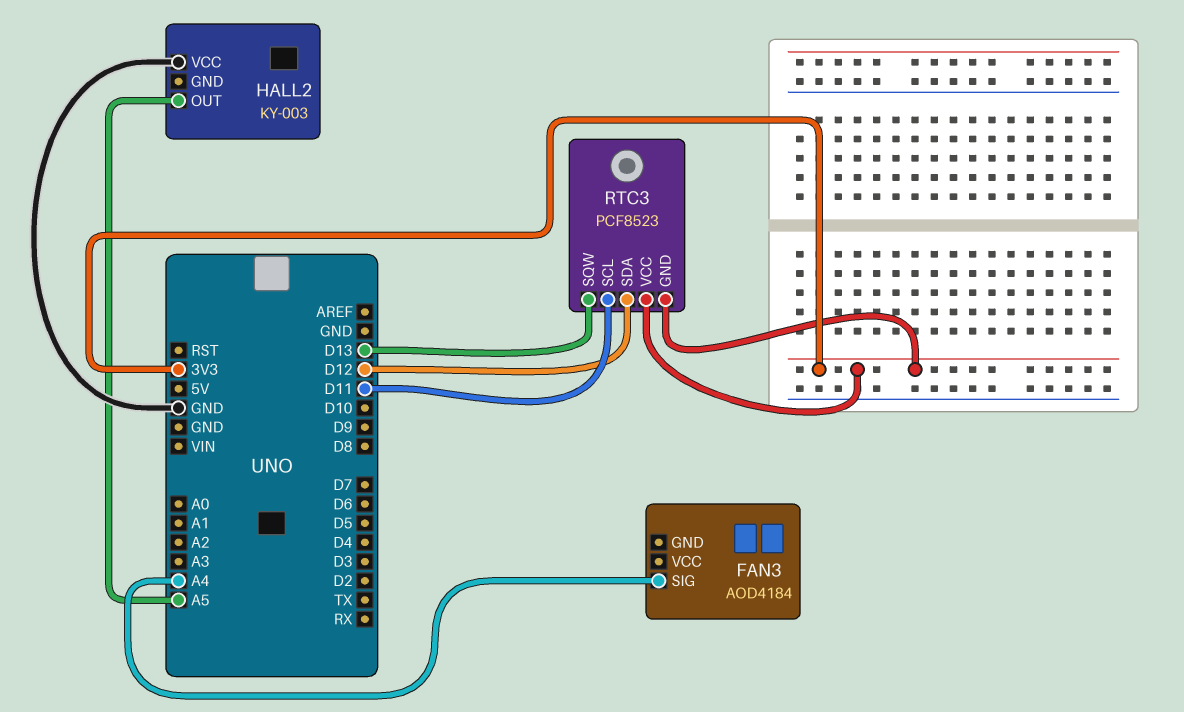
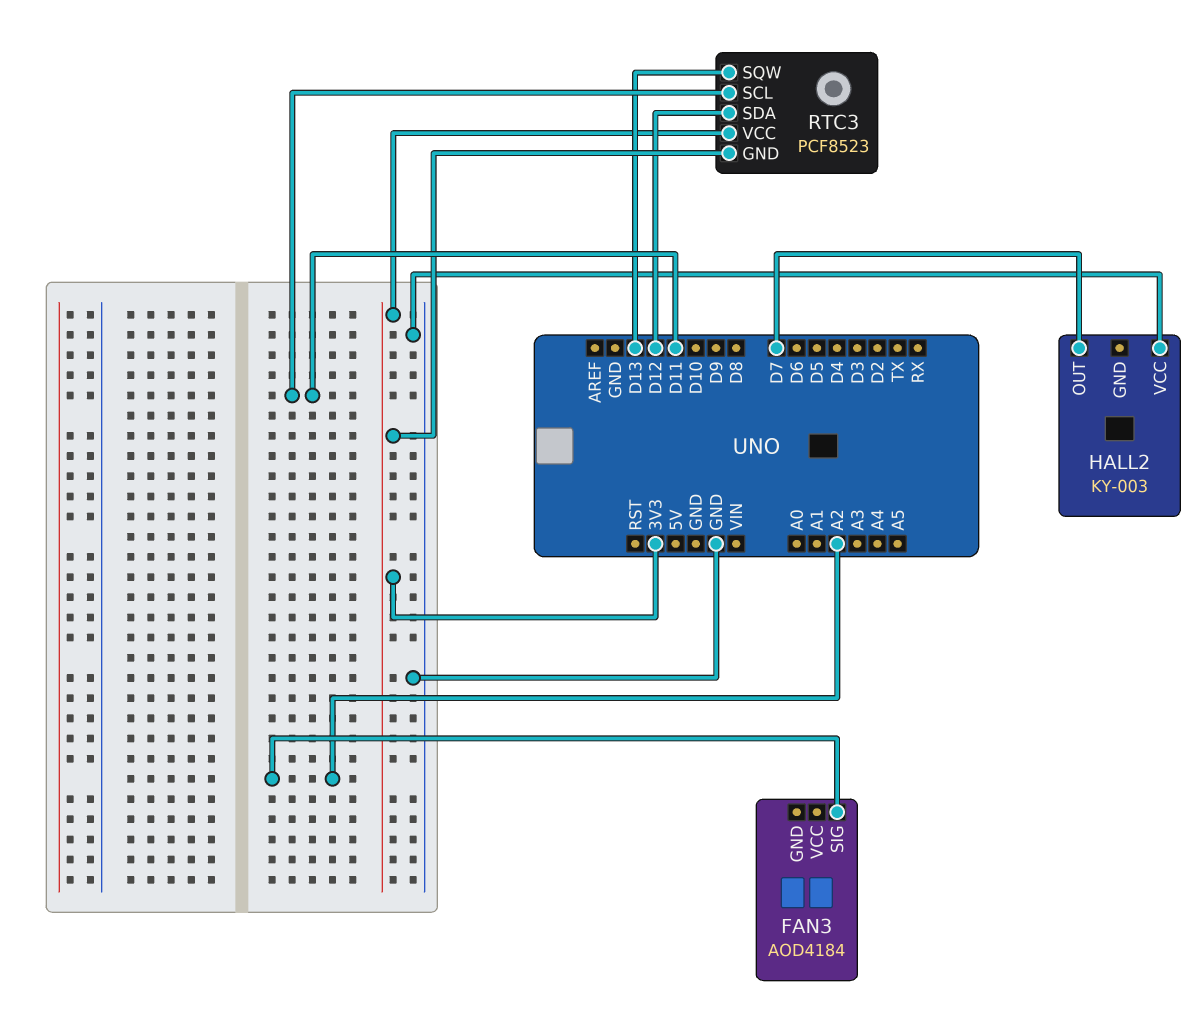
FAN3 pin SIG: A4 -> A2
HALL2 pin OUT: A5 -> D7

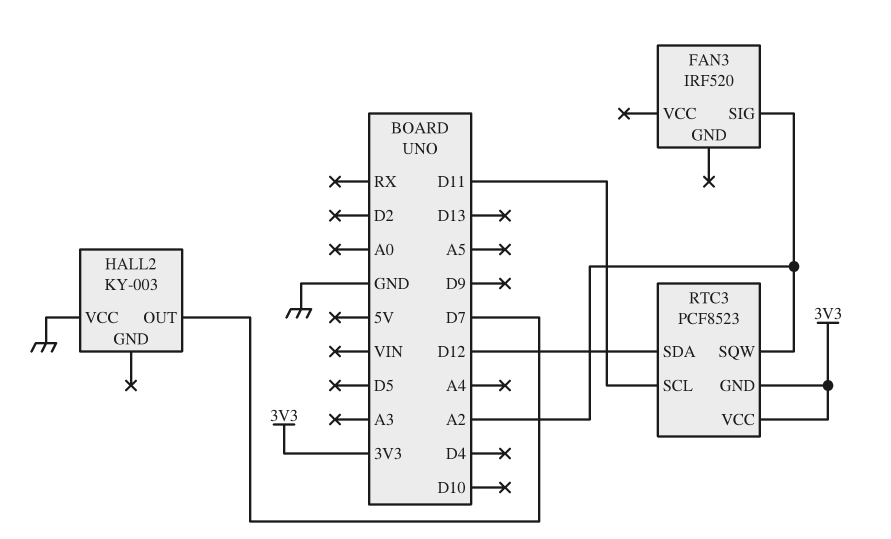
FAN3: AOD4184 -> IRF520
RTC3 pin SQW: D13 -> A2

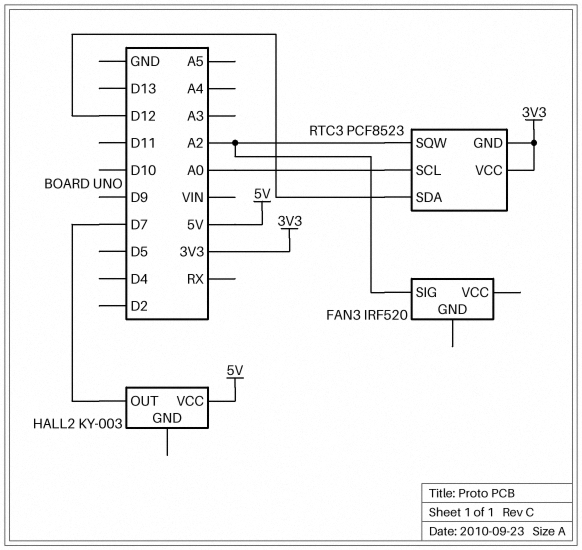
HALL2 pin VCC: GND -> 5V
RTC3 pin SCL: D11 -> A0

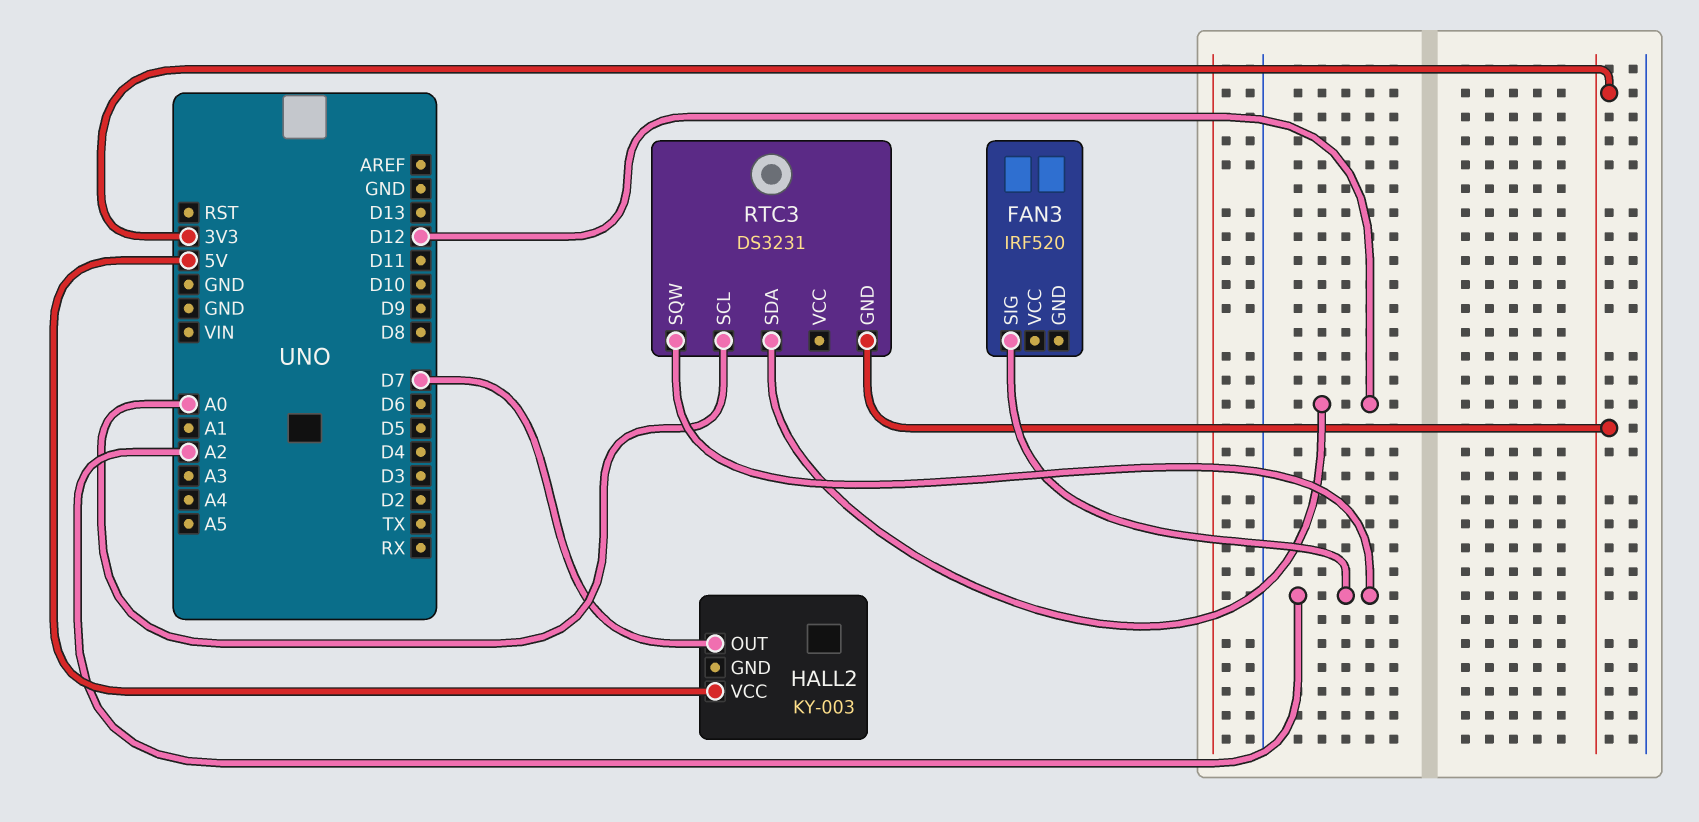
RTC3: PCF8523 -> DS3231
RTC3 pin VCC: 3V3 -> none

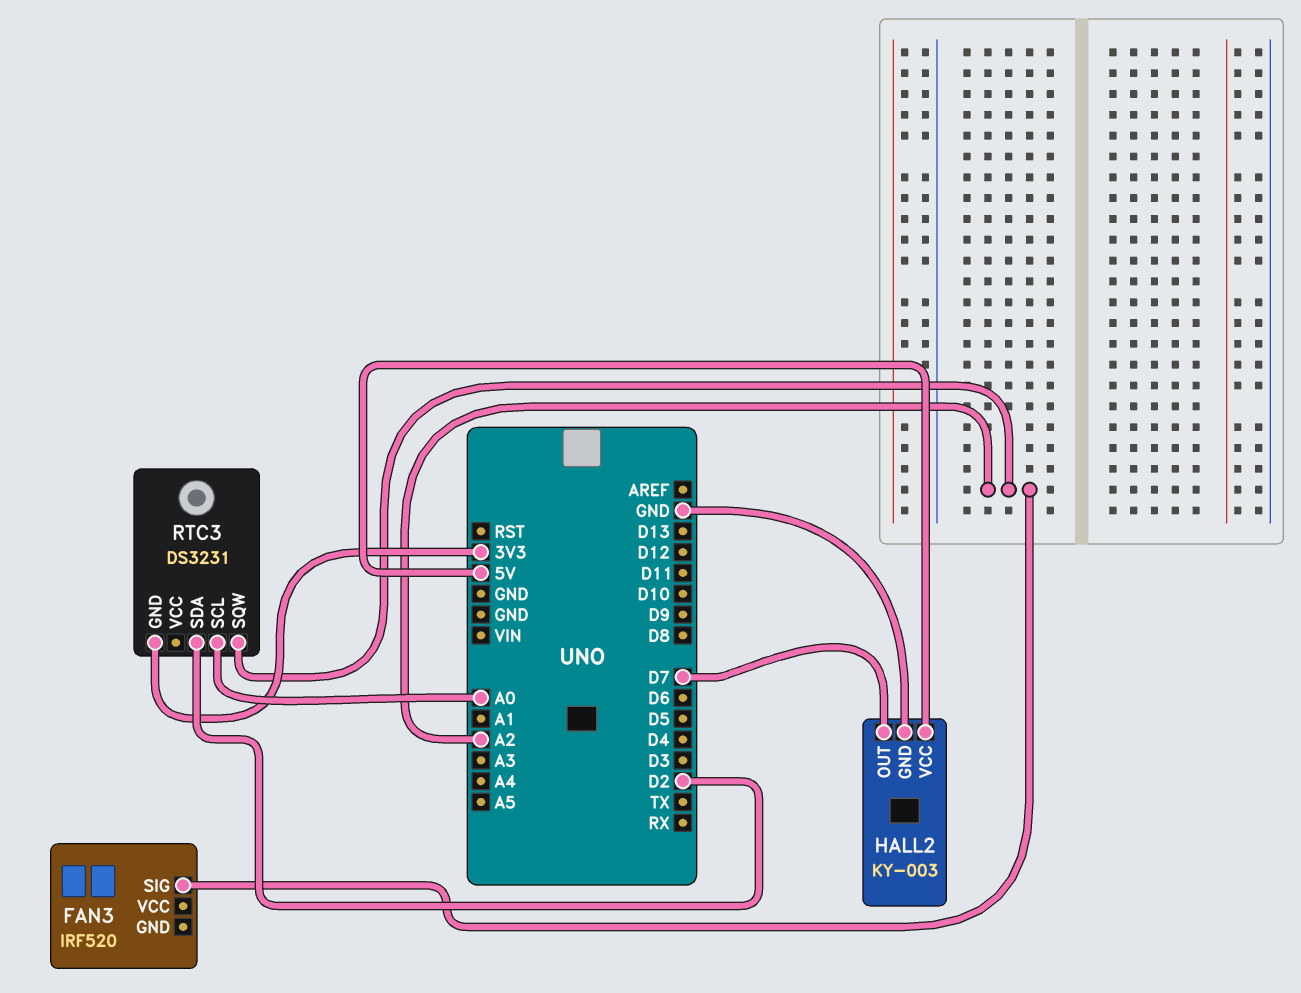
HALL2 pin GND: none -> GND
RTC3 pin SDA: D12 -> D2

